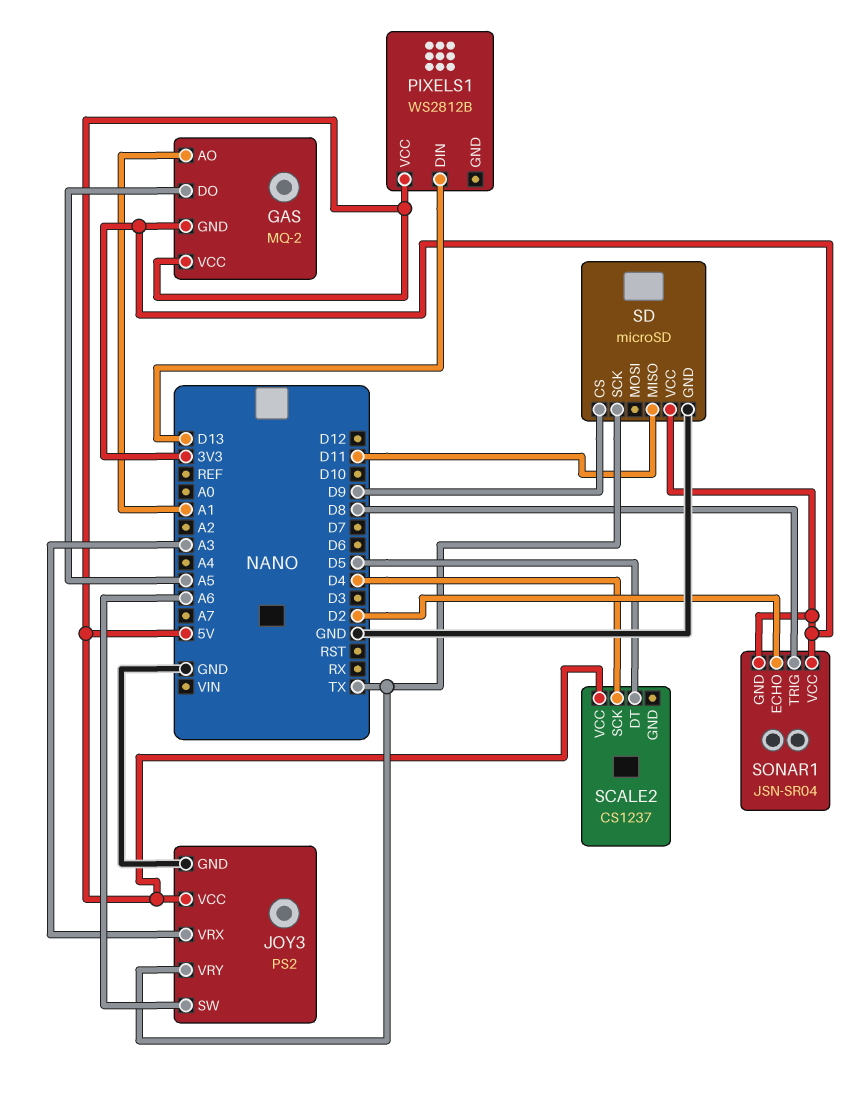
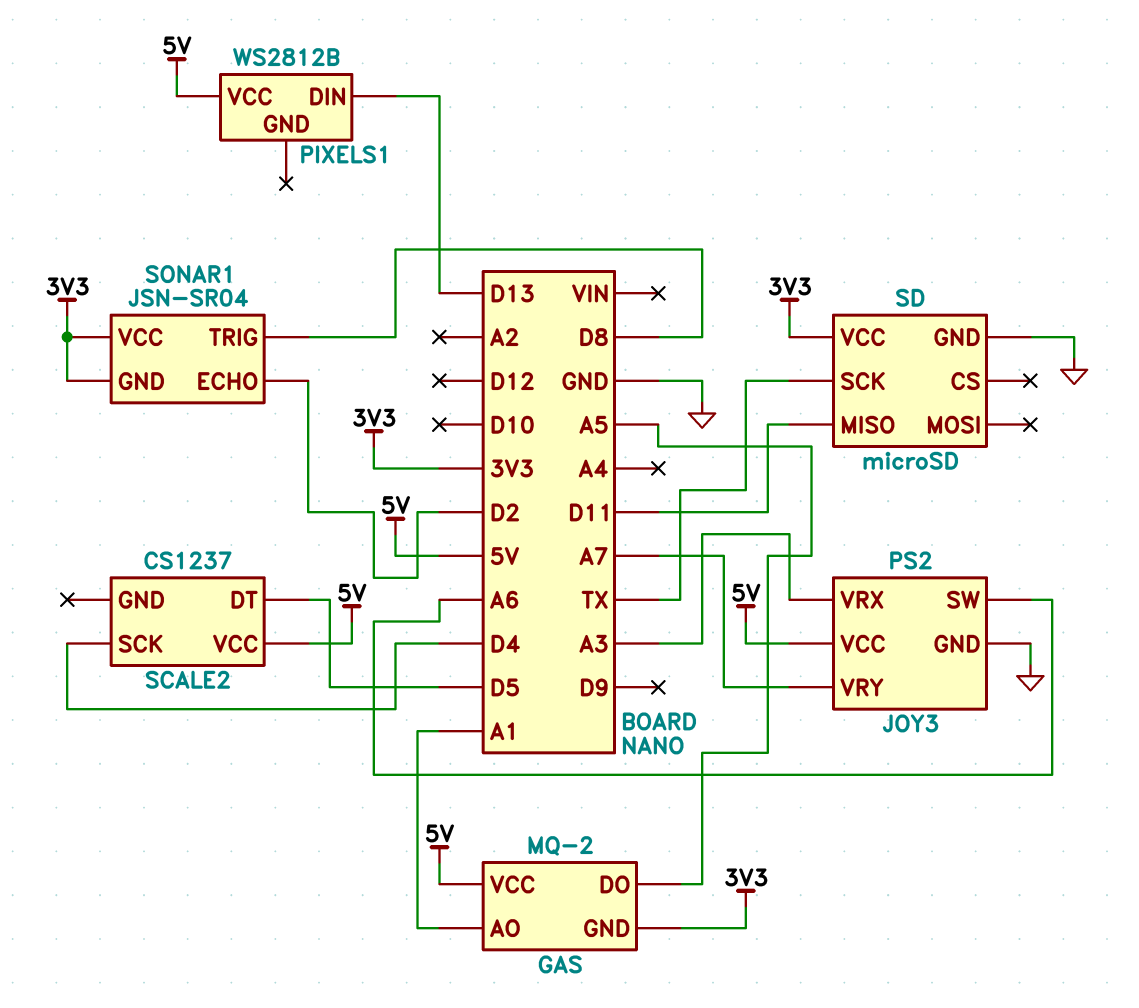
JOY3 pin VRY: TX -> A7
SD pin CS: D9 -> none

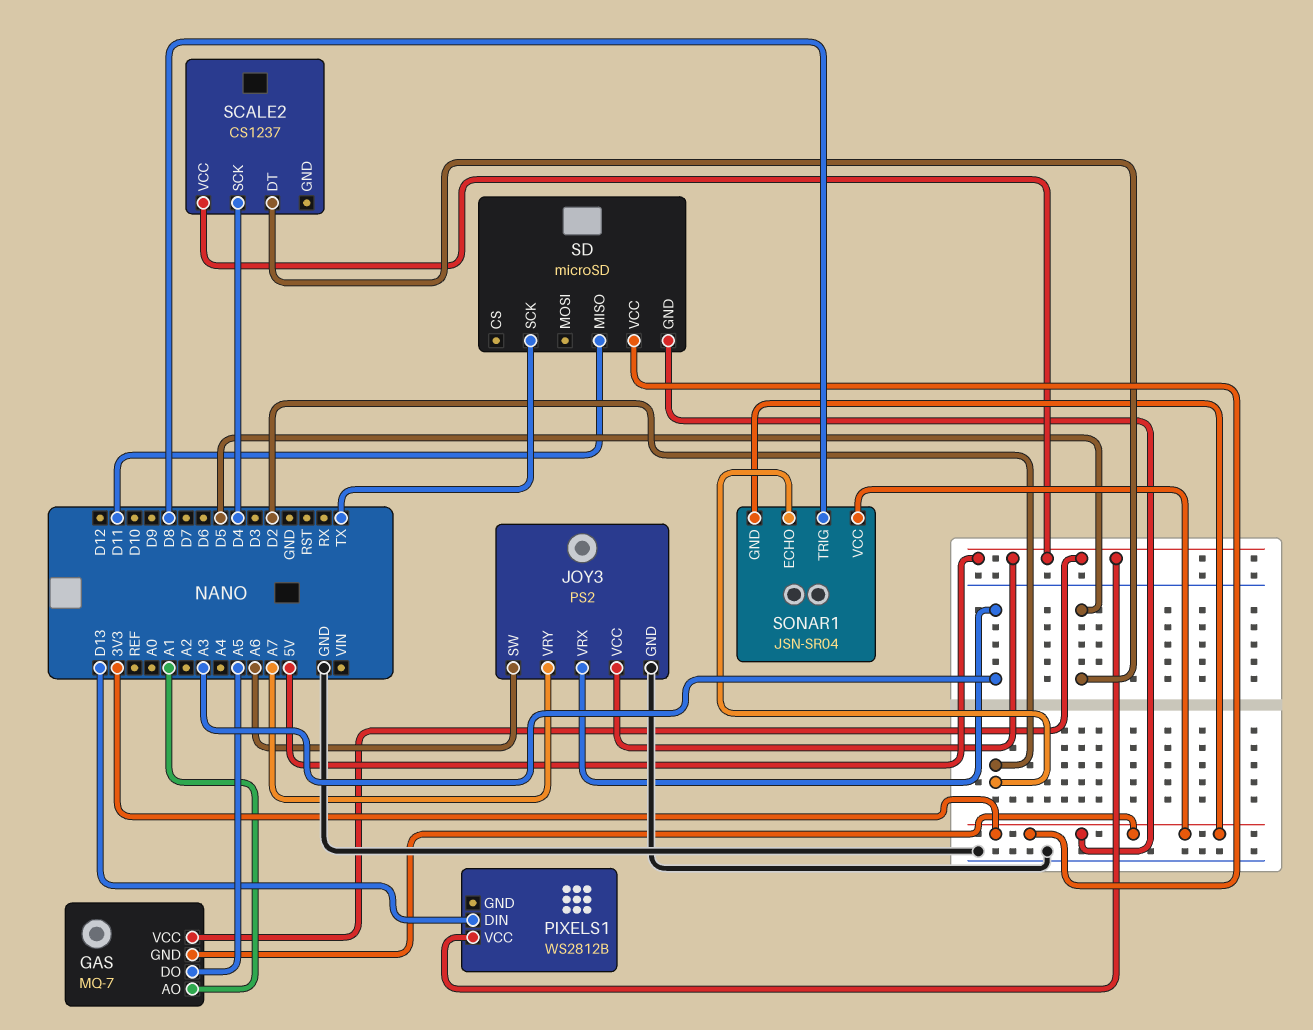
GAS: MQ-2 -> MQ-7
SD pin GND: GND -> 3V3

